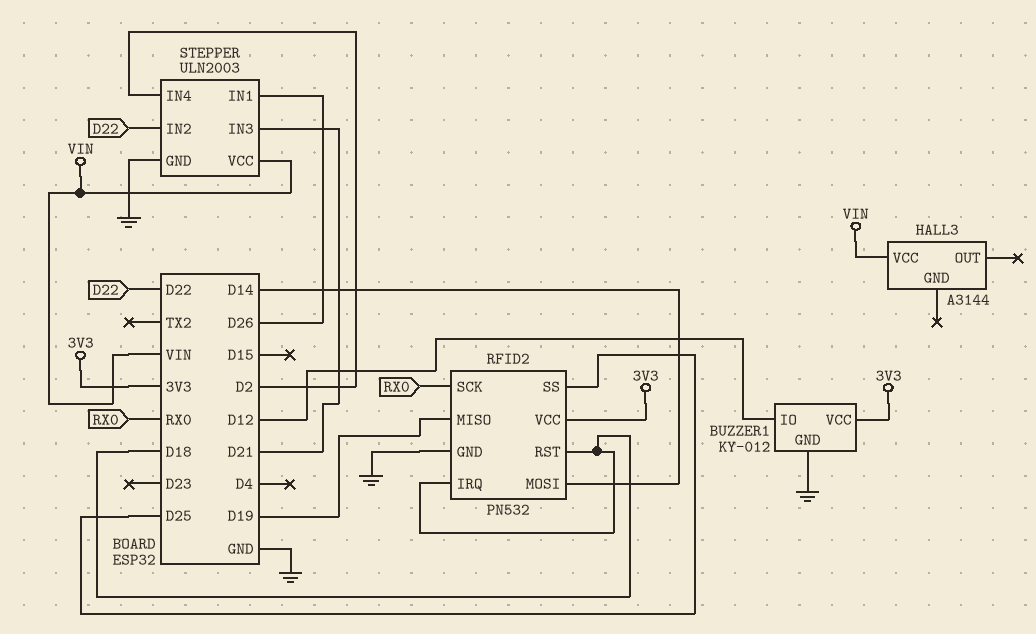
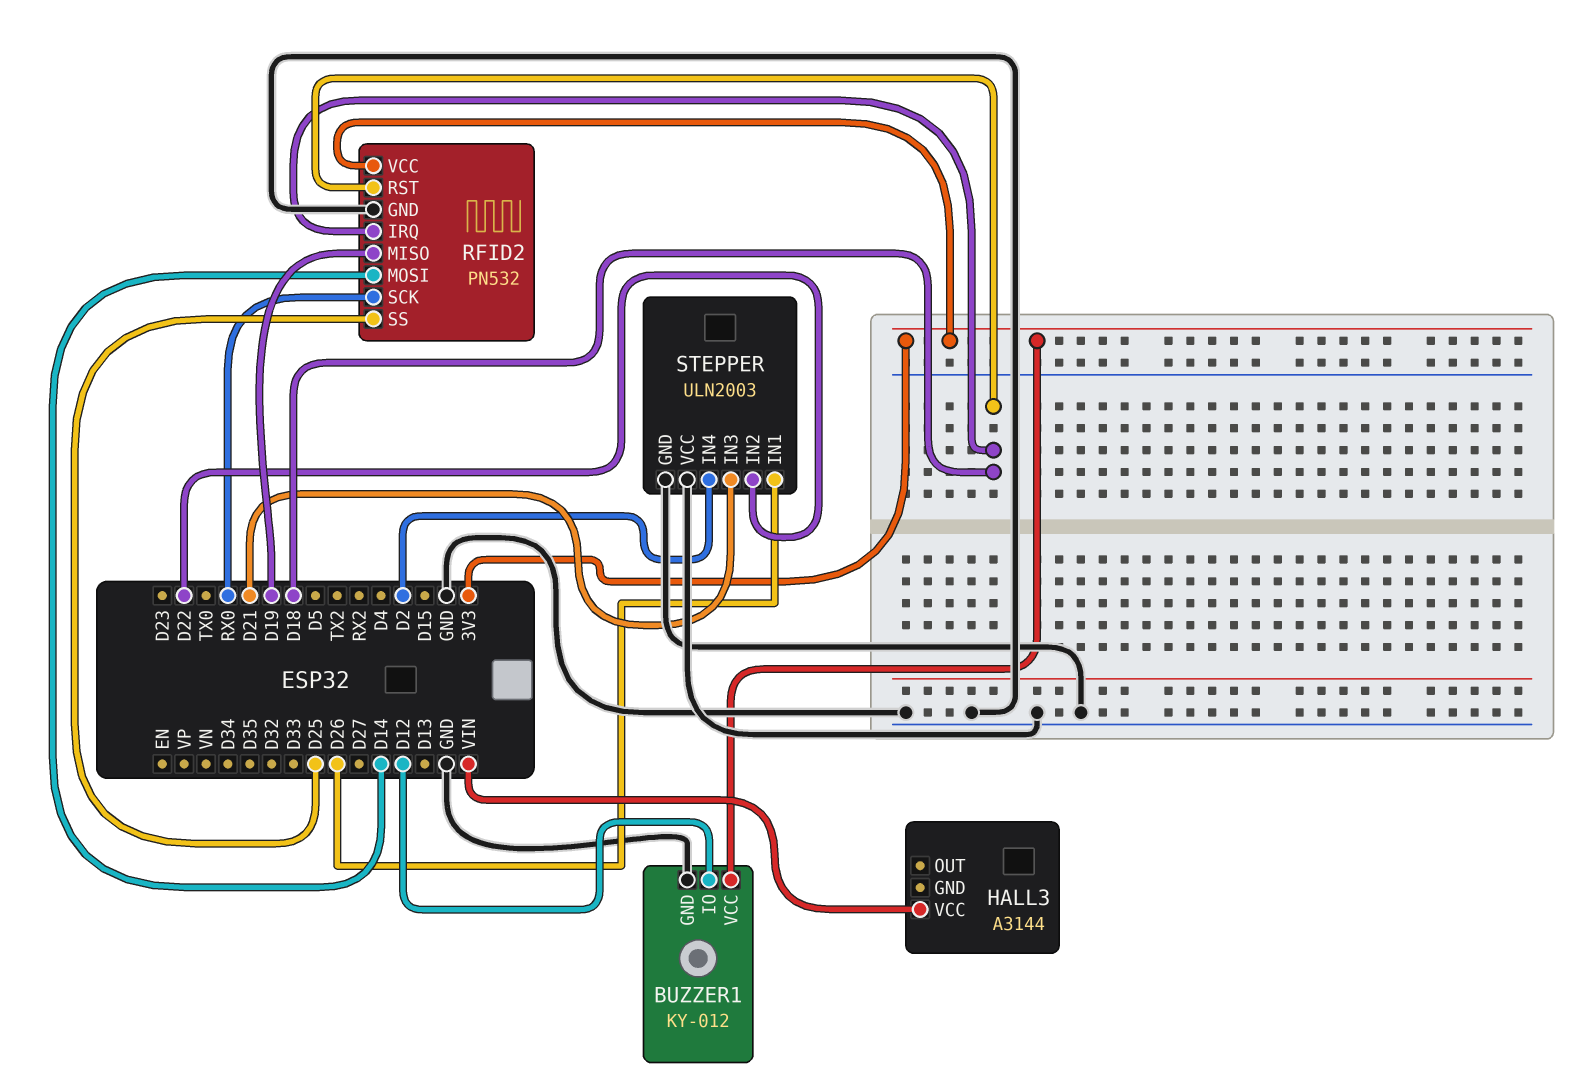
STEPPER pin VCC: VIN -> GND

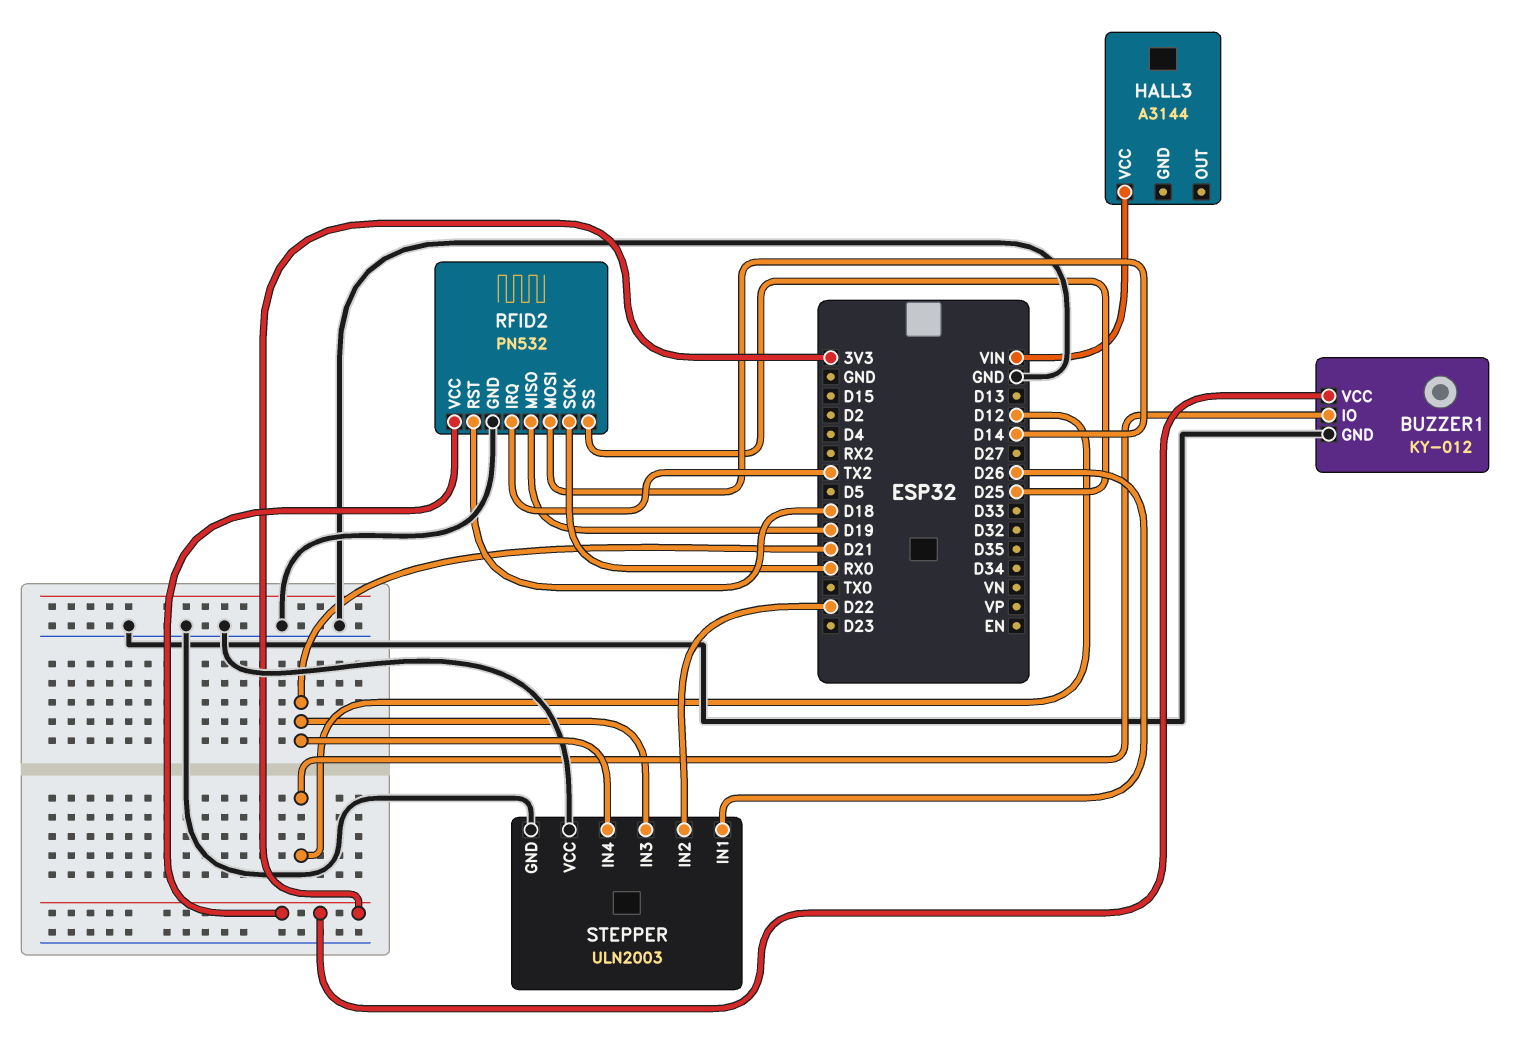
RFID2 pin IRQ: D18 -> TX2
STEPPER pin IN4: D2 -> D21

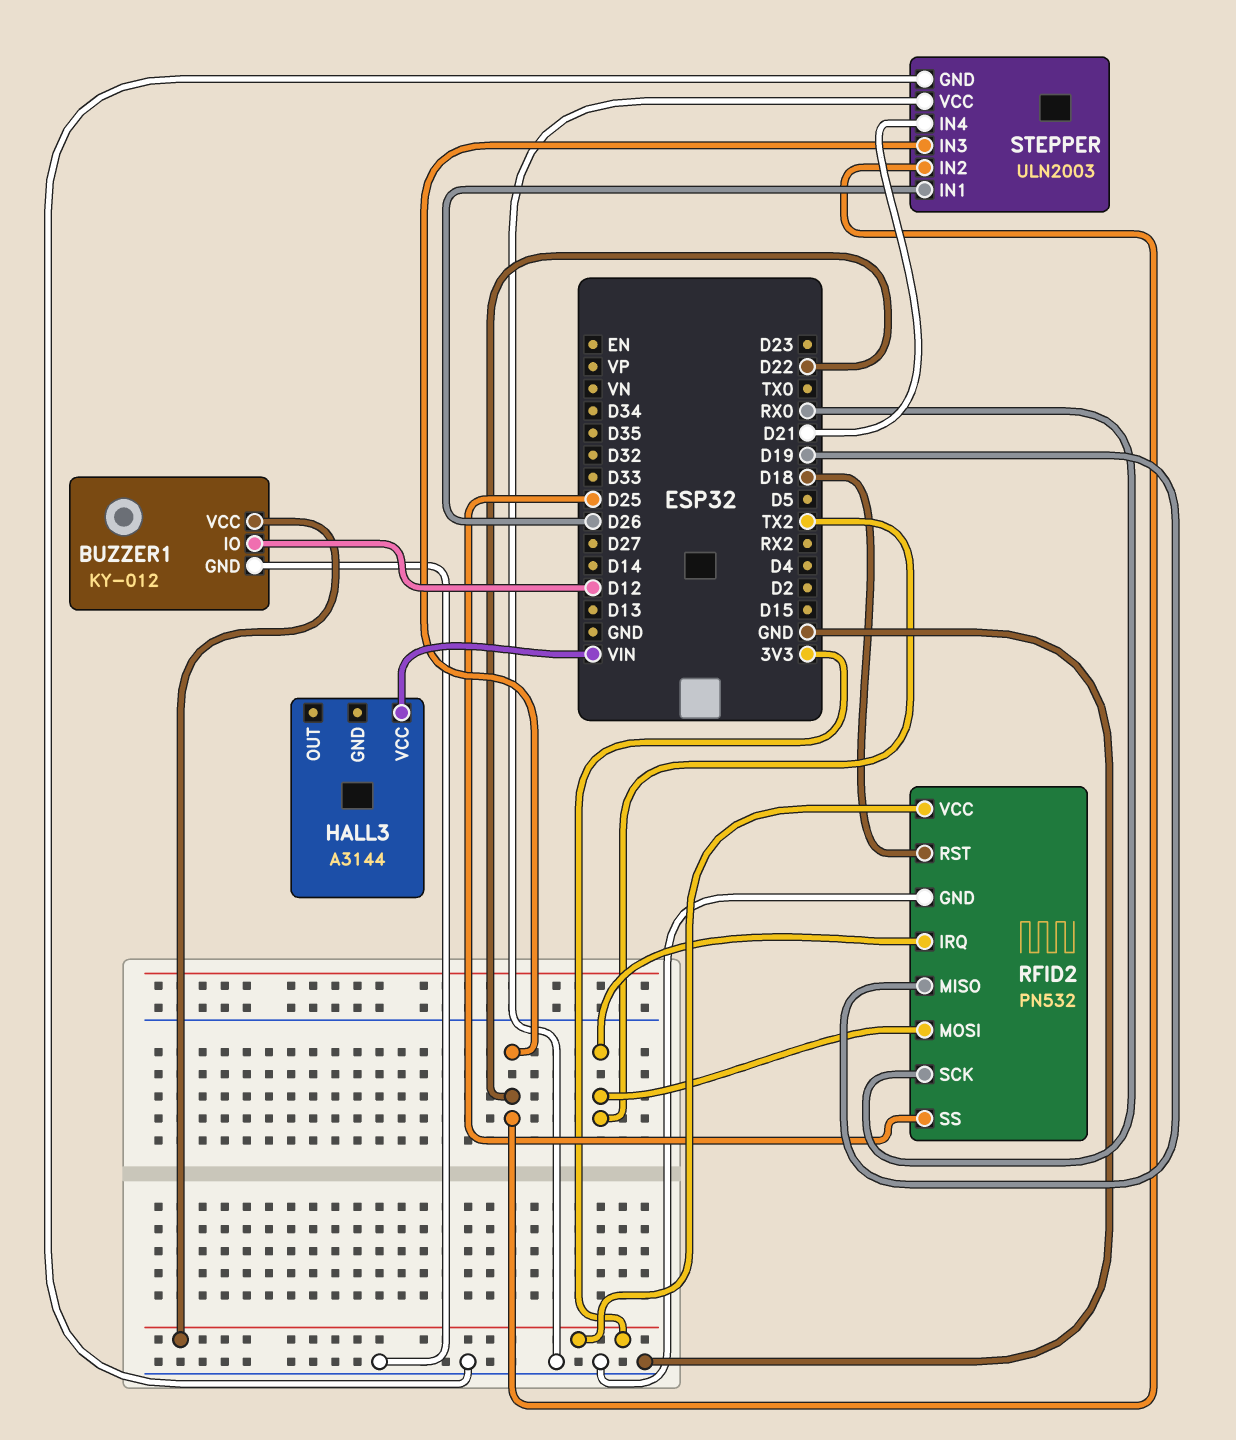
RFID2 pin MOSI: D14 -> TX2
STEPPER pin IN3: D21 -> D22

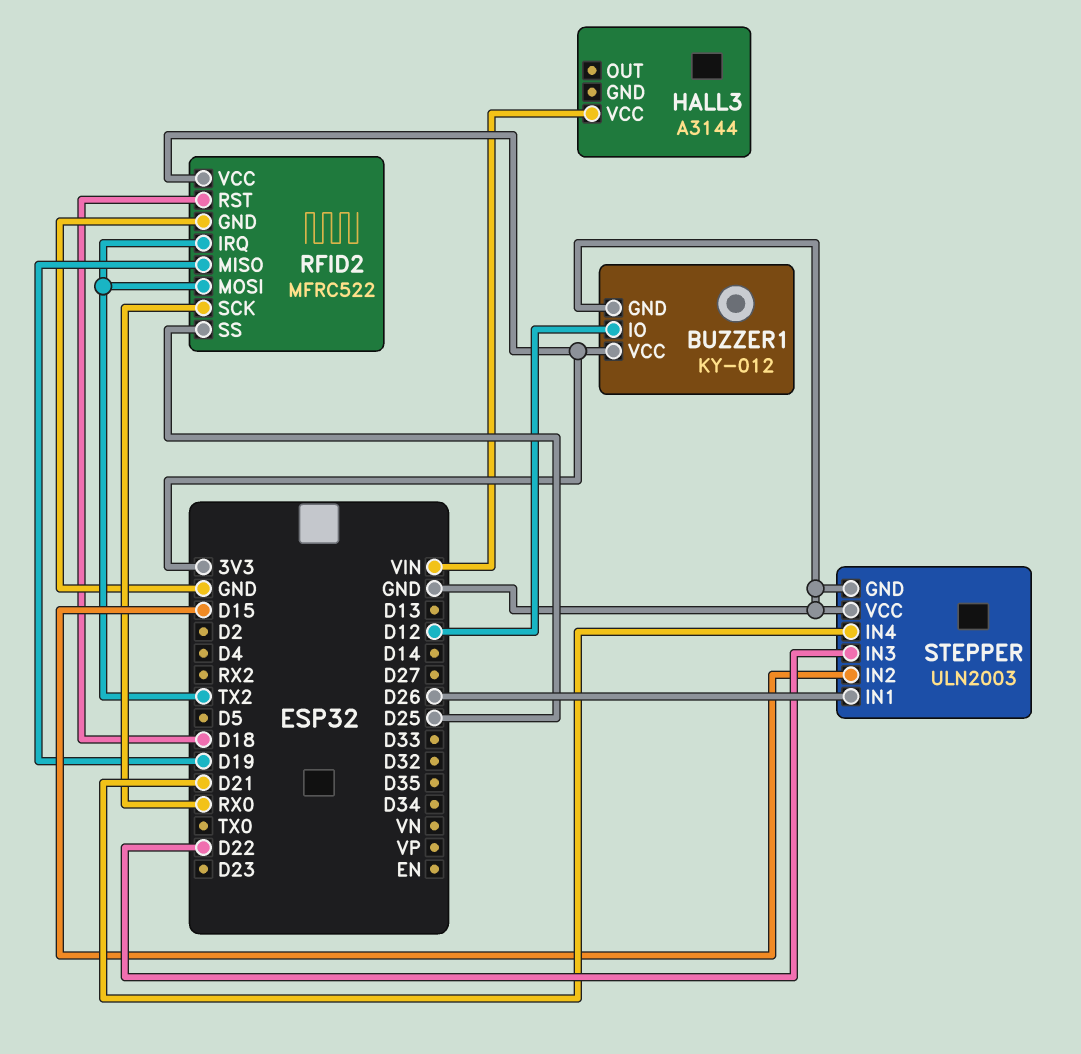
RFID2: PN532 -> MFRC522
STEPPER pin IN2: D22 -> D15

